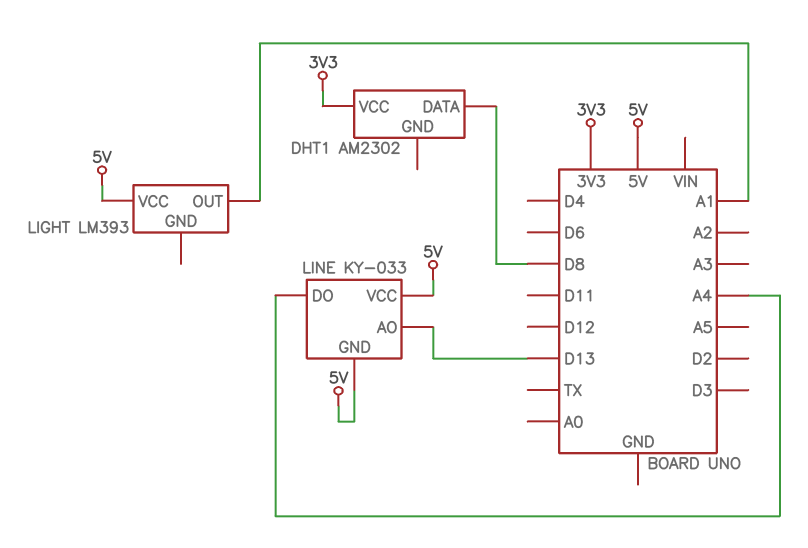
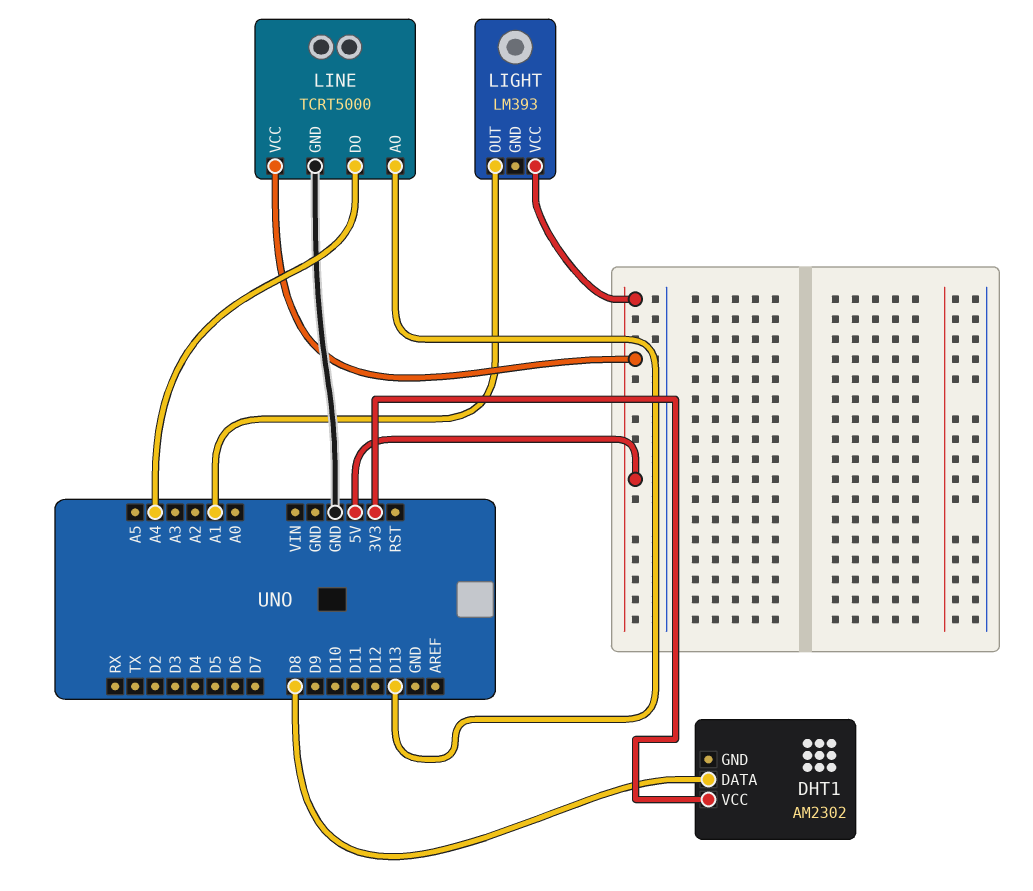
LINE: KY-033 -> TCRT5000
LINE pin GND: 5V -> GND

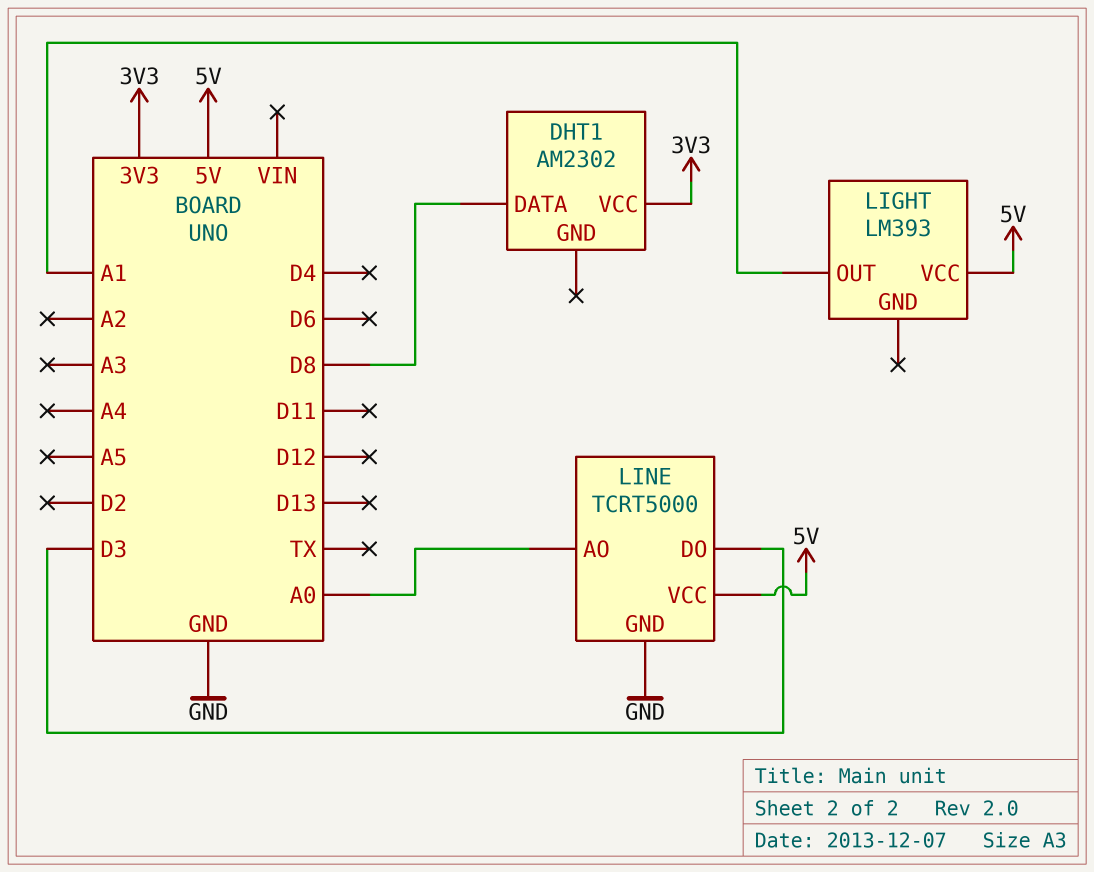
LINE pin AO: D13 -> A0
LINE pin DO: A4 -> D3

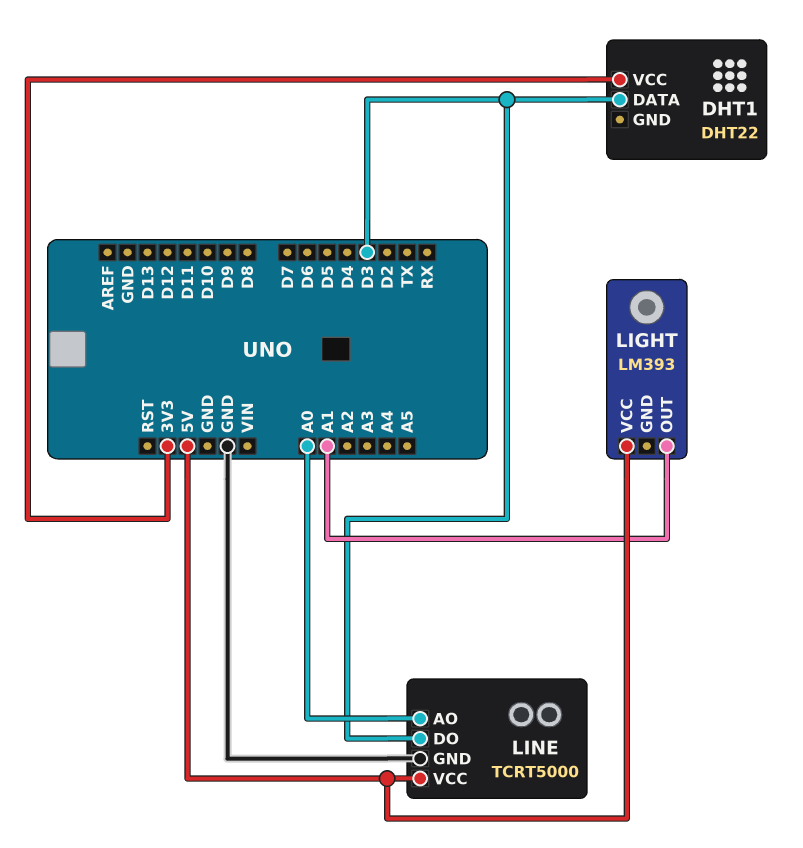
DHT1: AM2302 -> DHT22
DHT1 pin DATA: D8 -> D3

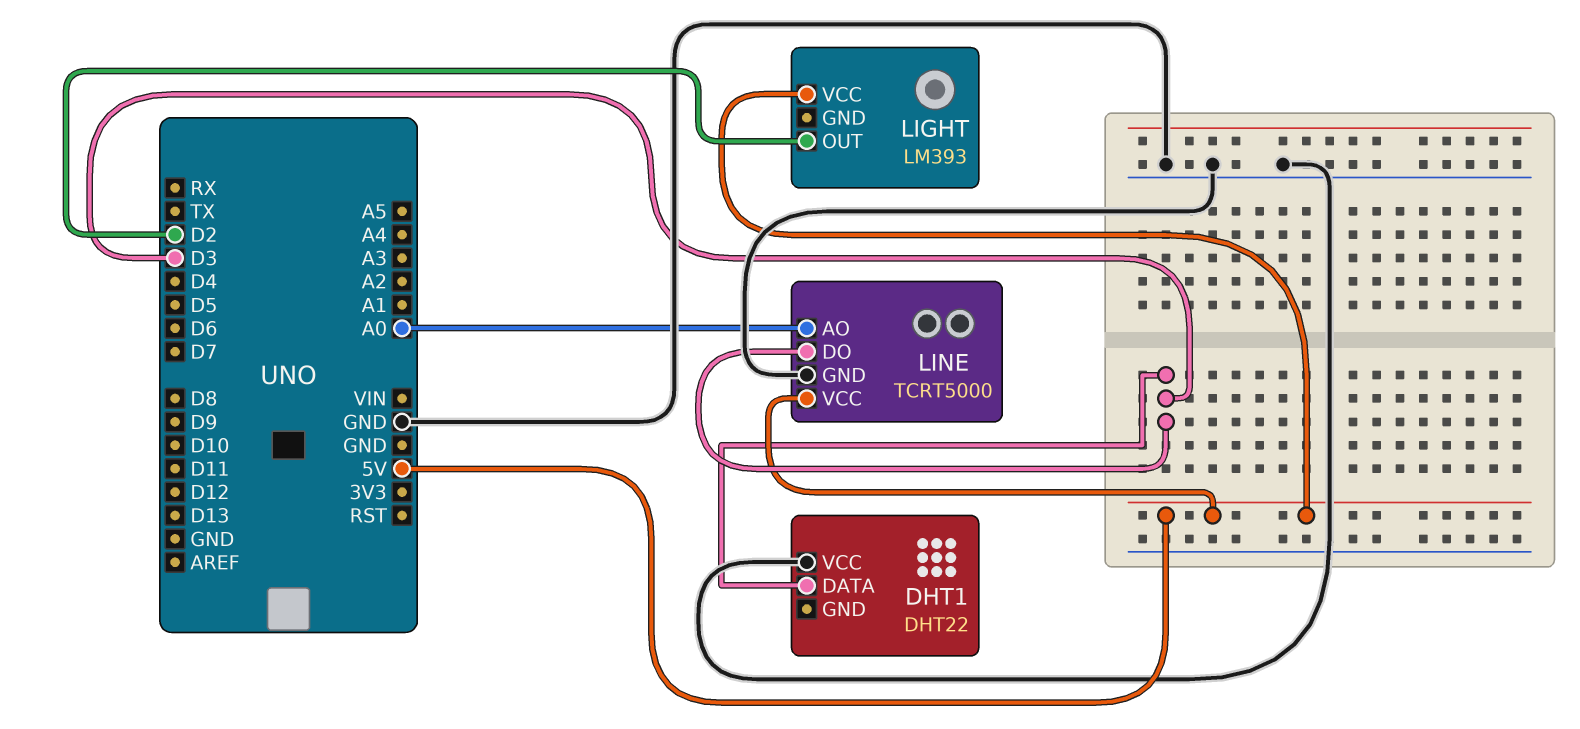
DHT1 pin VCC: 3V3 -> GND
LIGHT pin OUT: A1 -> D2

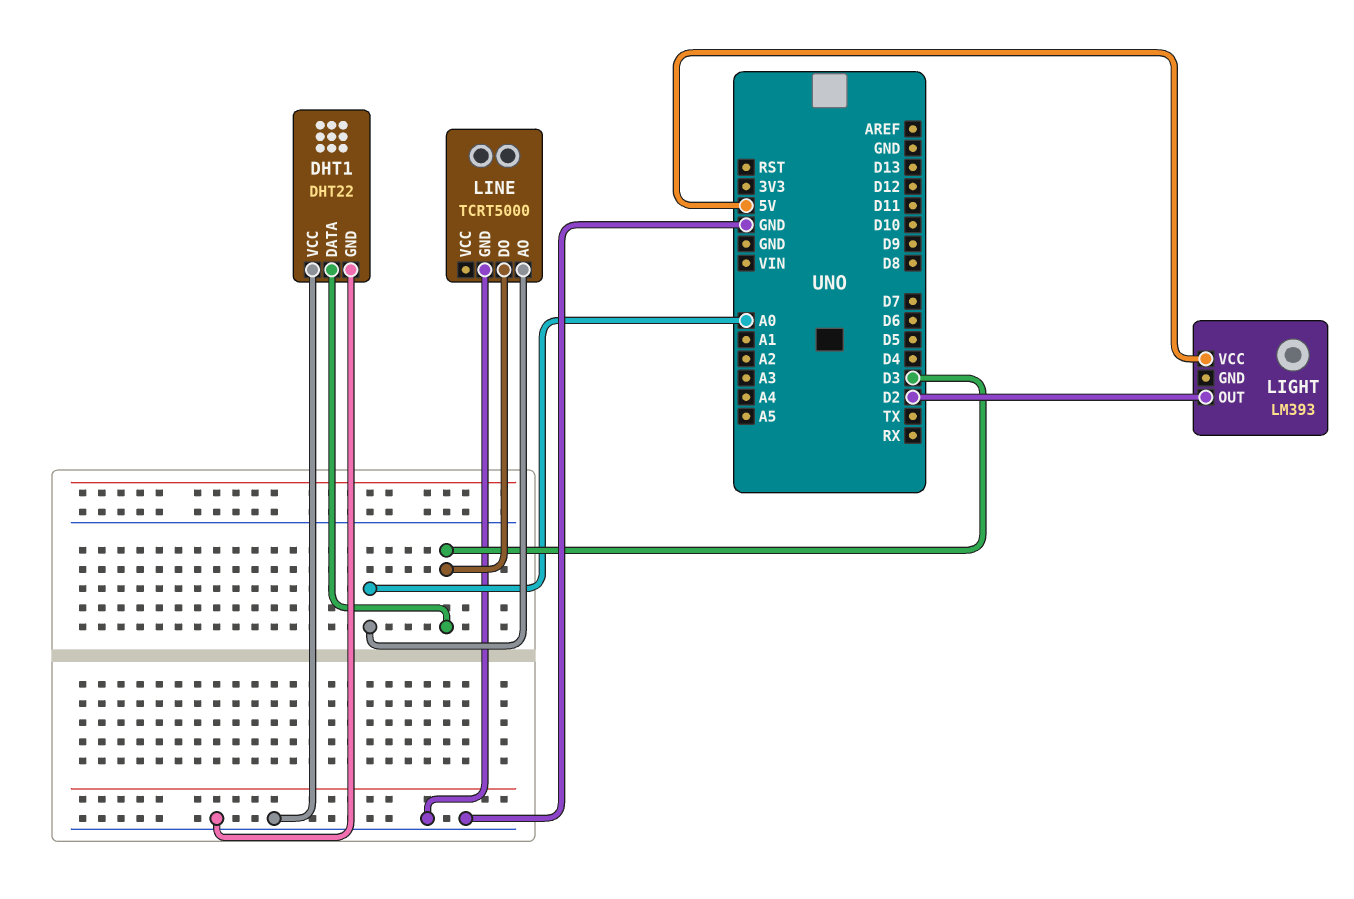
DHT1 pin GND: none -> GND
LINE pin VCC: 5V -> none

